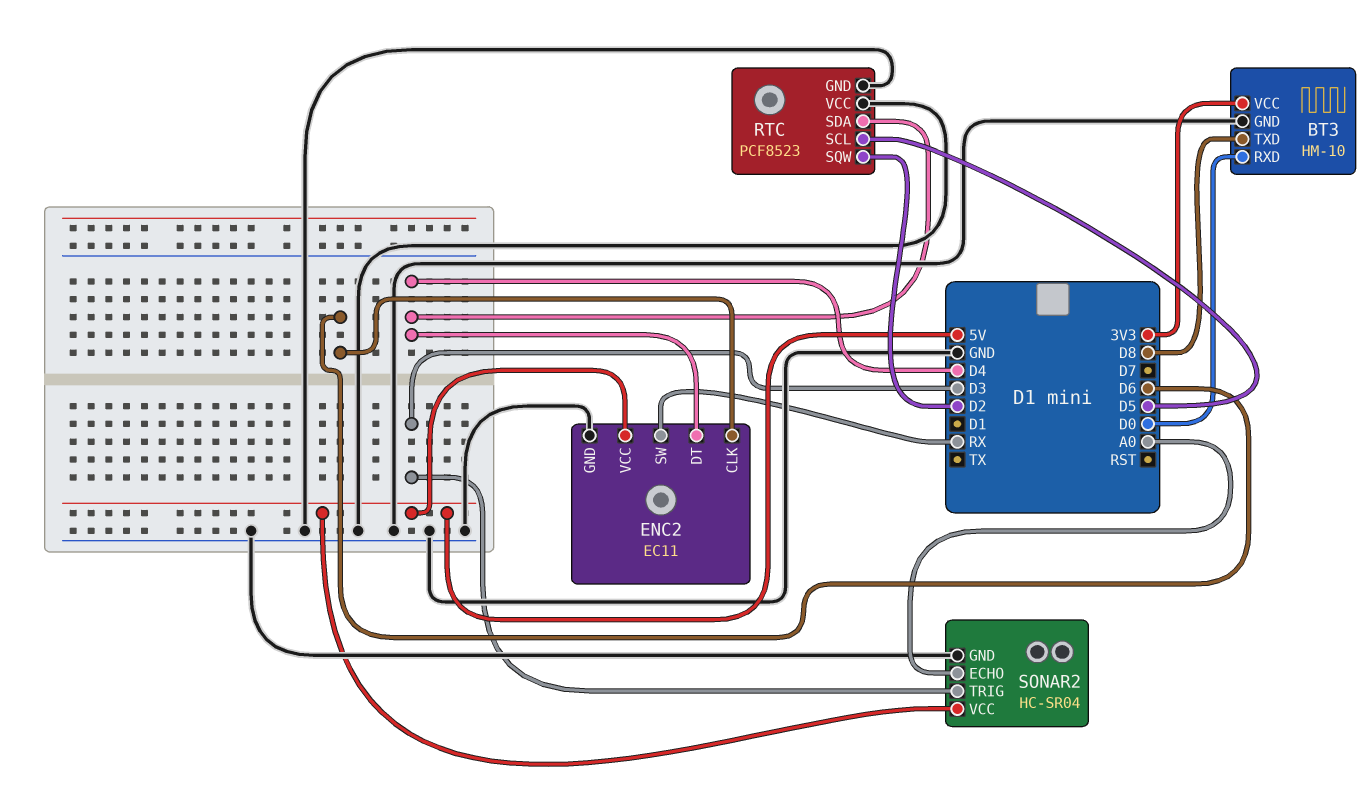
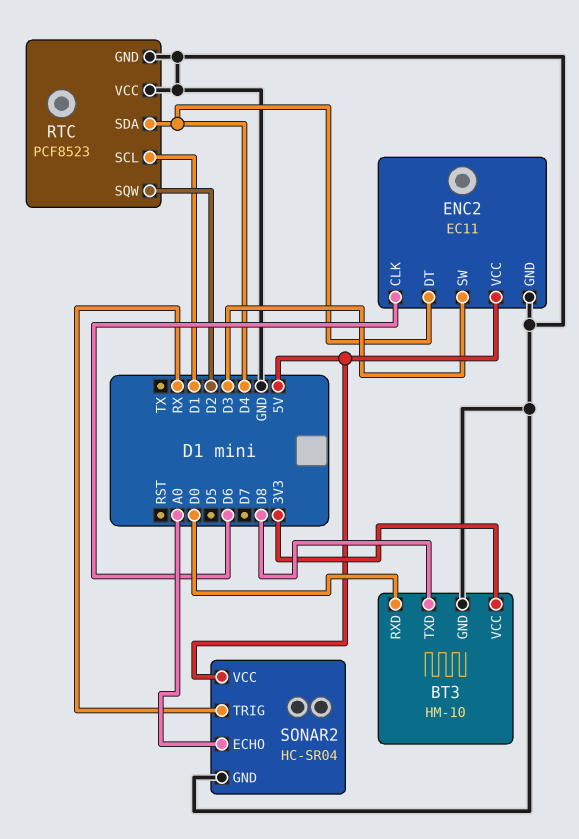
ENC2 pin SW: RX -> D3
RTC pin SCL: D5 -> D1
SONAR2 pin TRIG: D3 -> RX

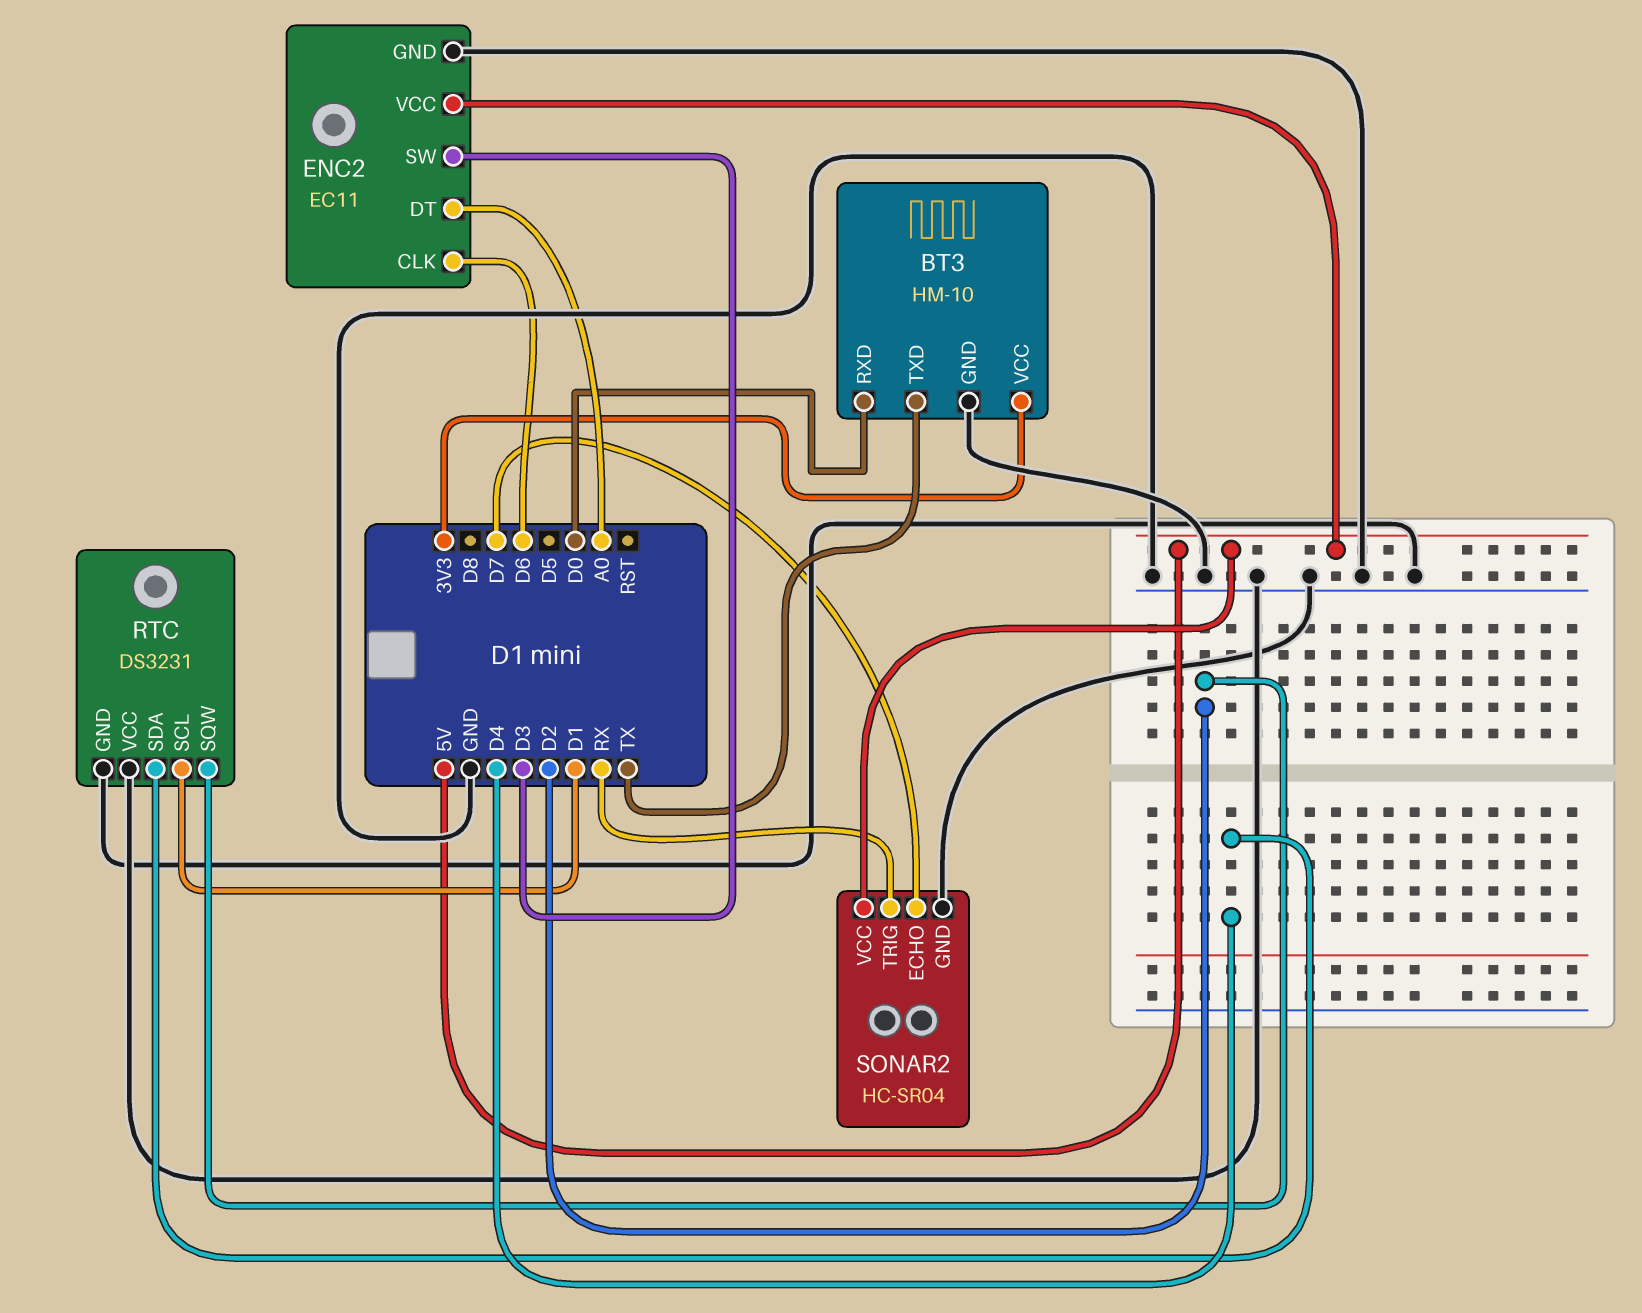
BT3 pin TXD: D8 -> TX
ENC2 pin DT: D4 -> A0
RTC: PCF8523 -> DS3231
SONAR2 pin ECHO: A0 -> D7

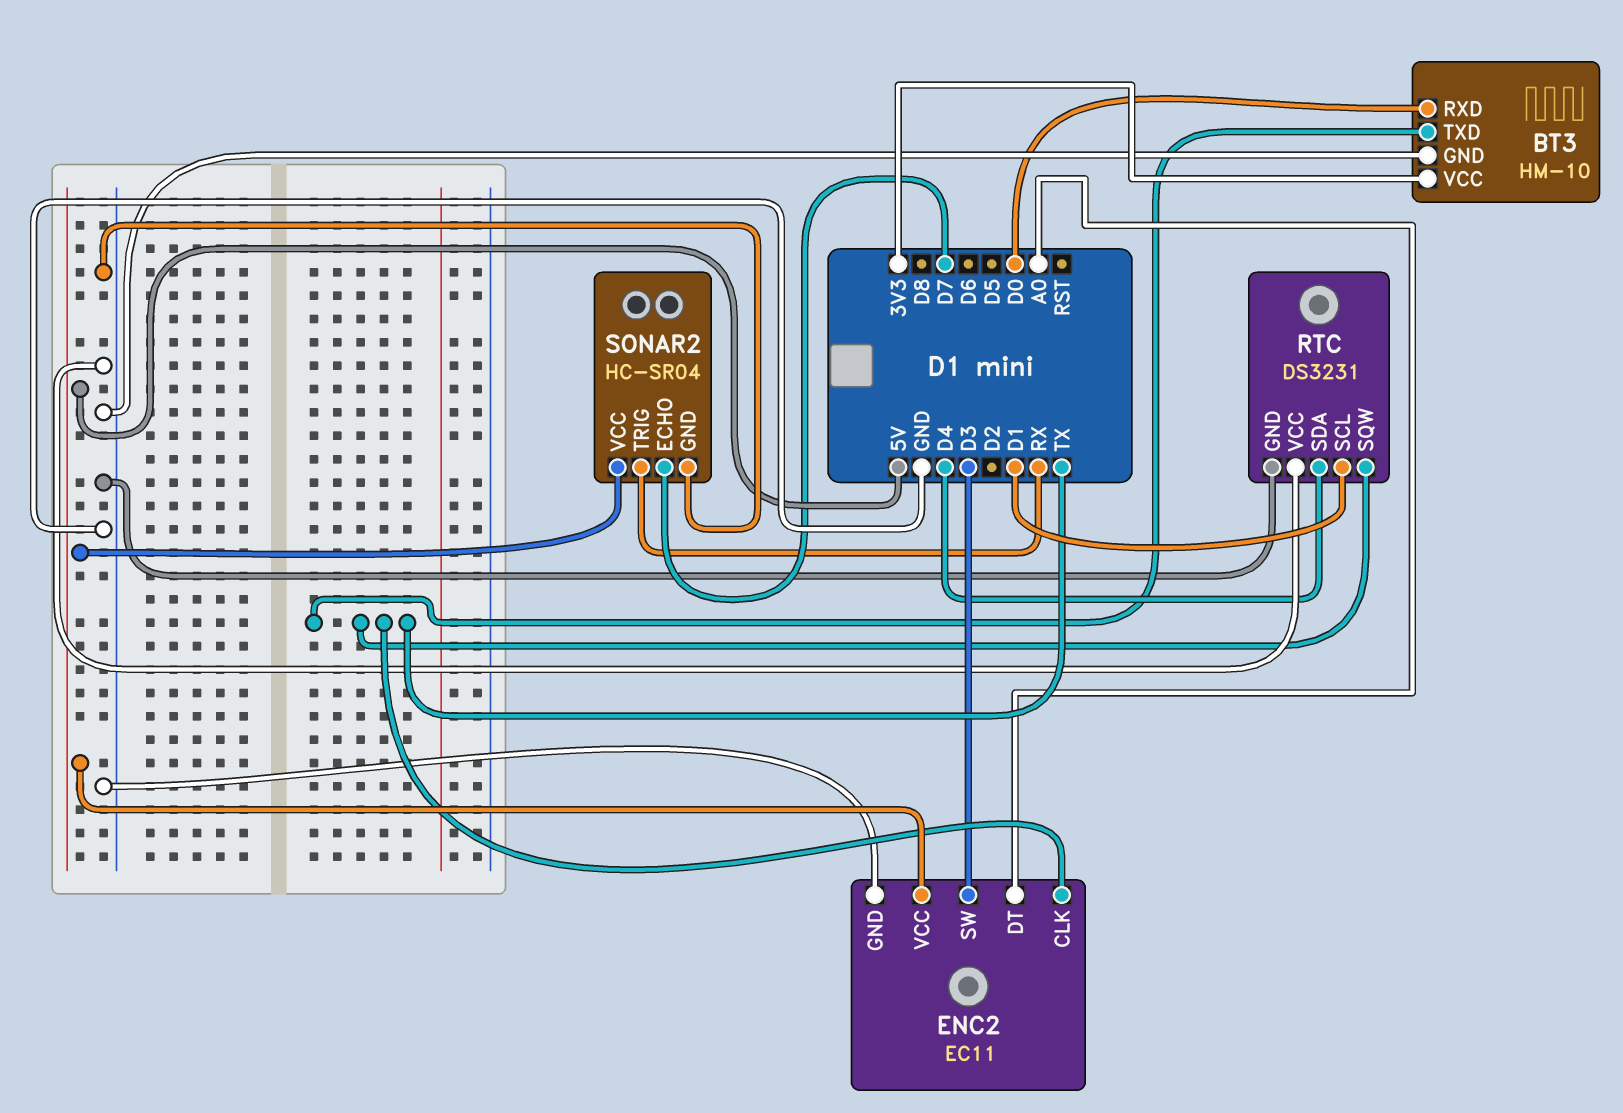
ENC2 pin CLK: D6 -> TX
RTC pin SQW: D2 -> TX

